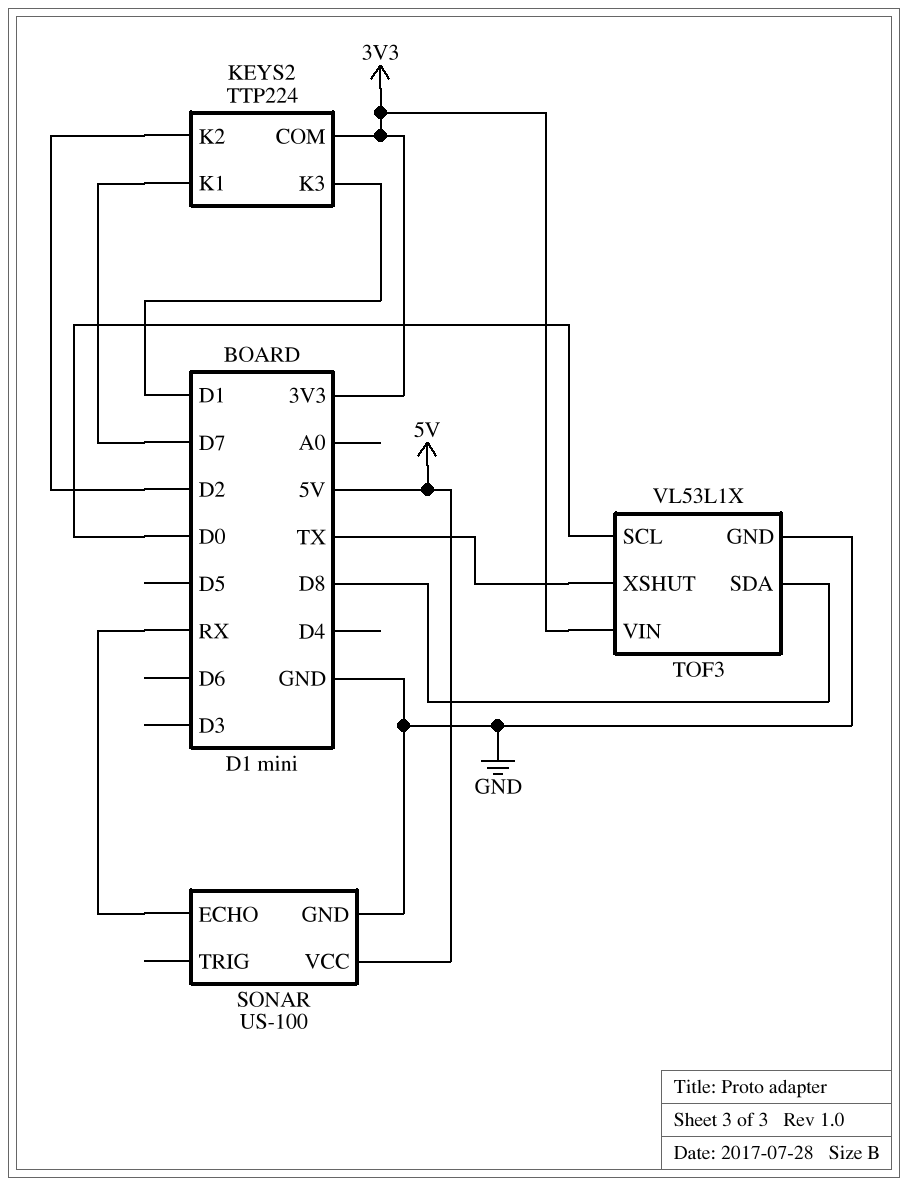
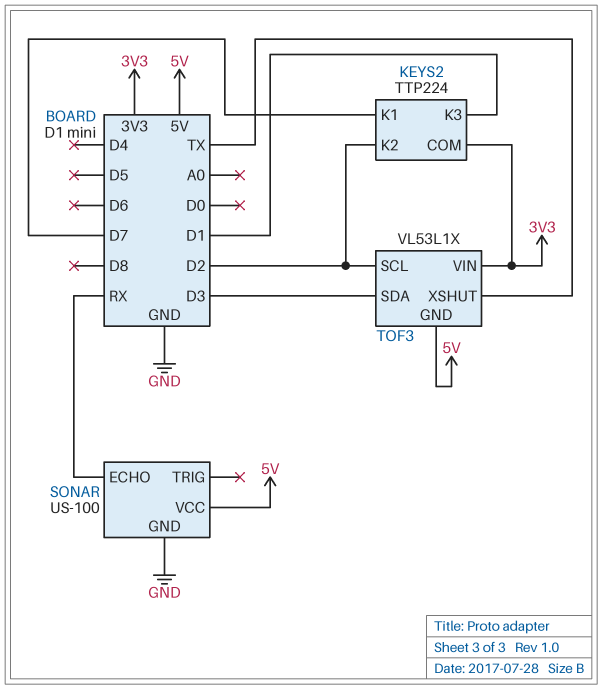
TOF3 pin GND: GND -> 5V
TOF3 pin SCL: D0 -> D2
TOF3 pin SDA: D8 -> D3

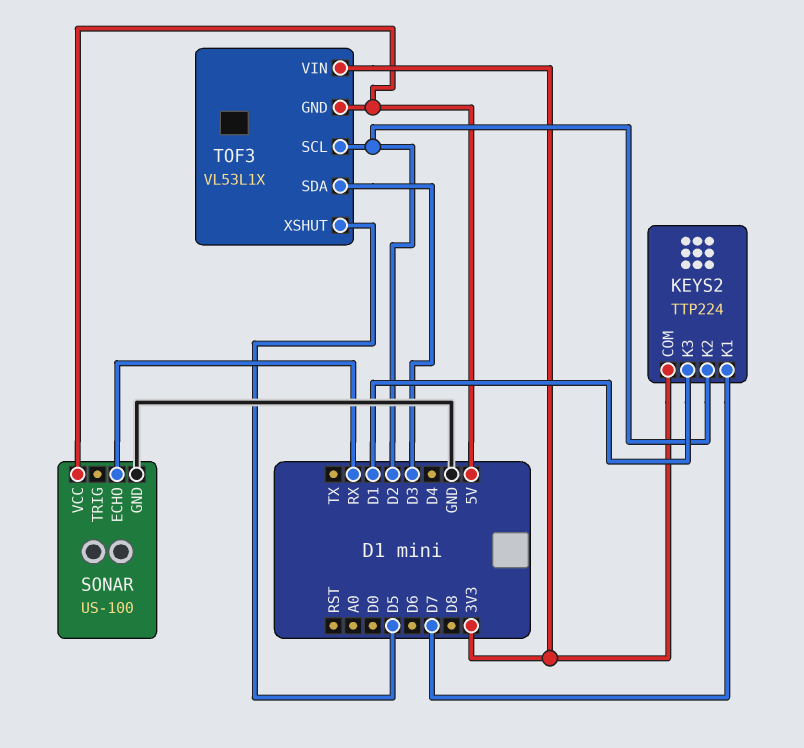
TOF3 pin XSHUT: TX -> D5

